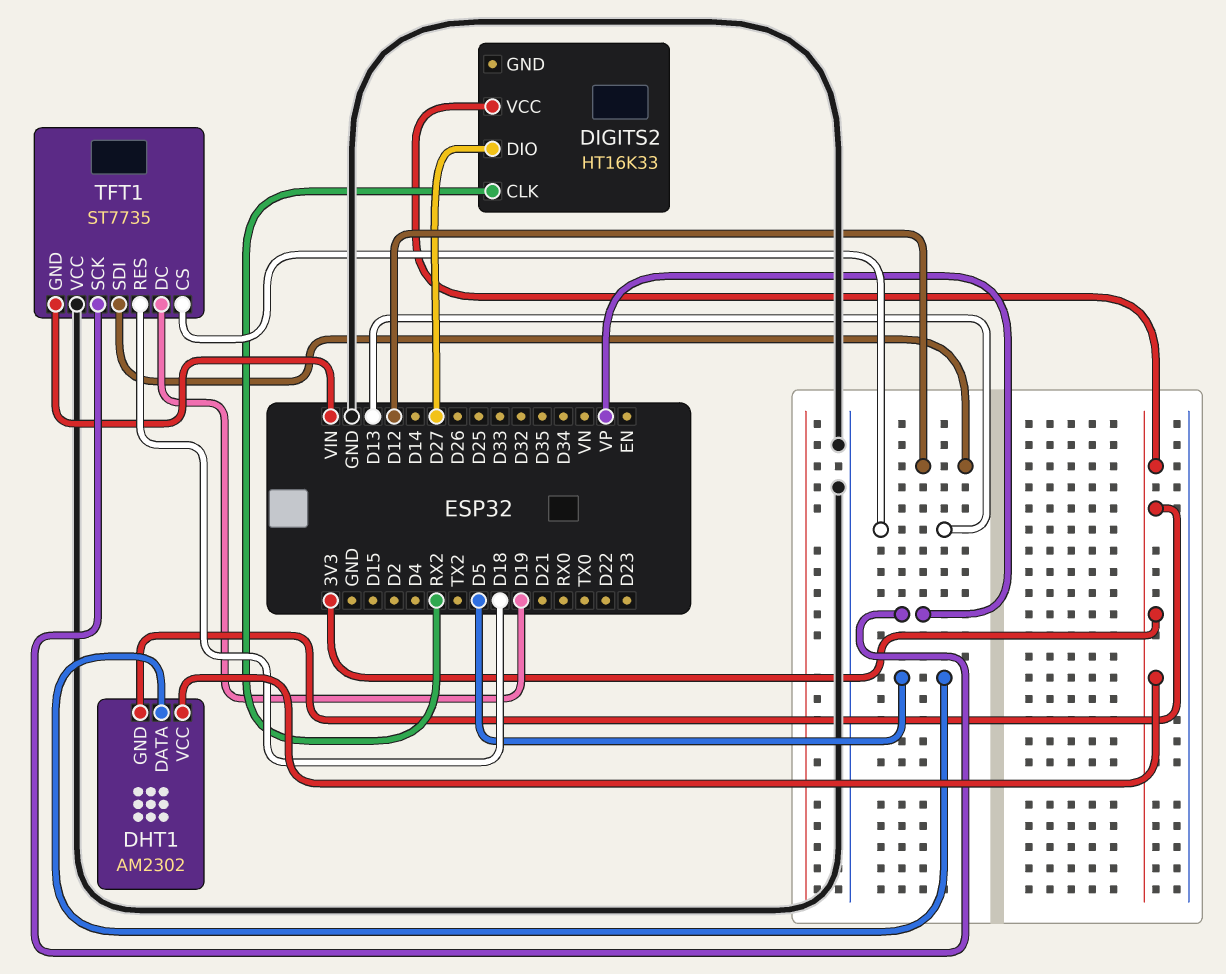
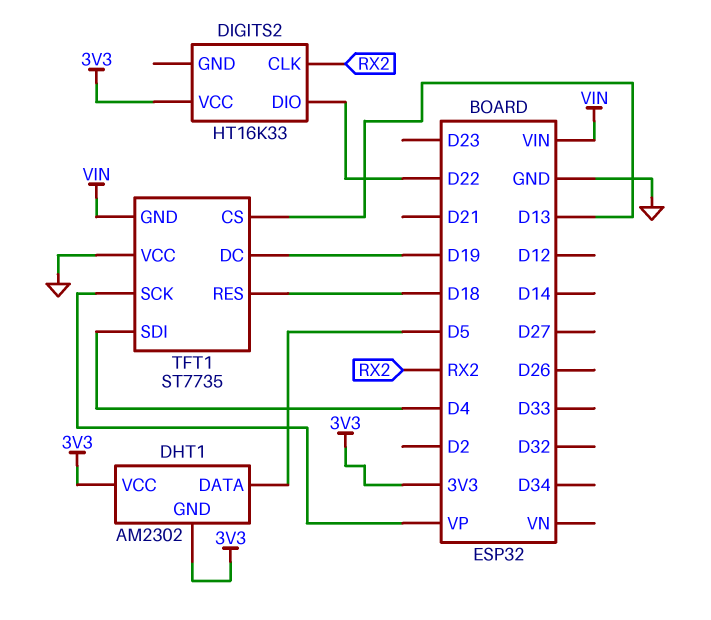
DIGITS2 pin DIO: D27 -> D22
TFT1 pin SDI: D12 -> D4

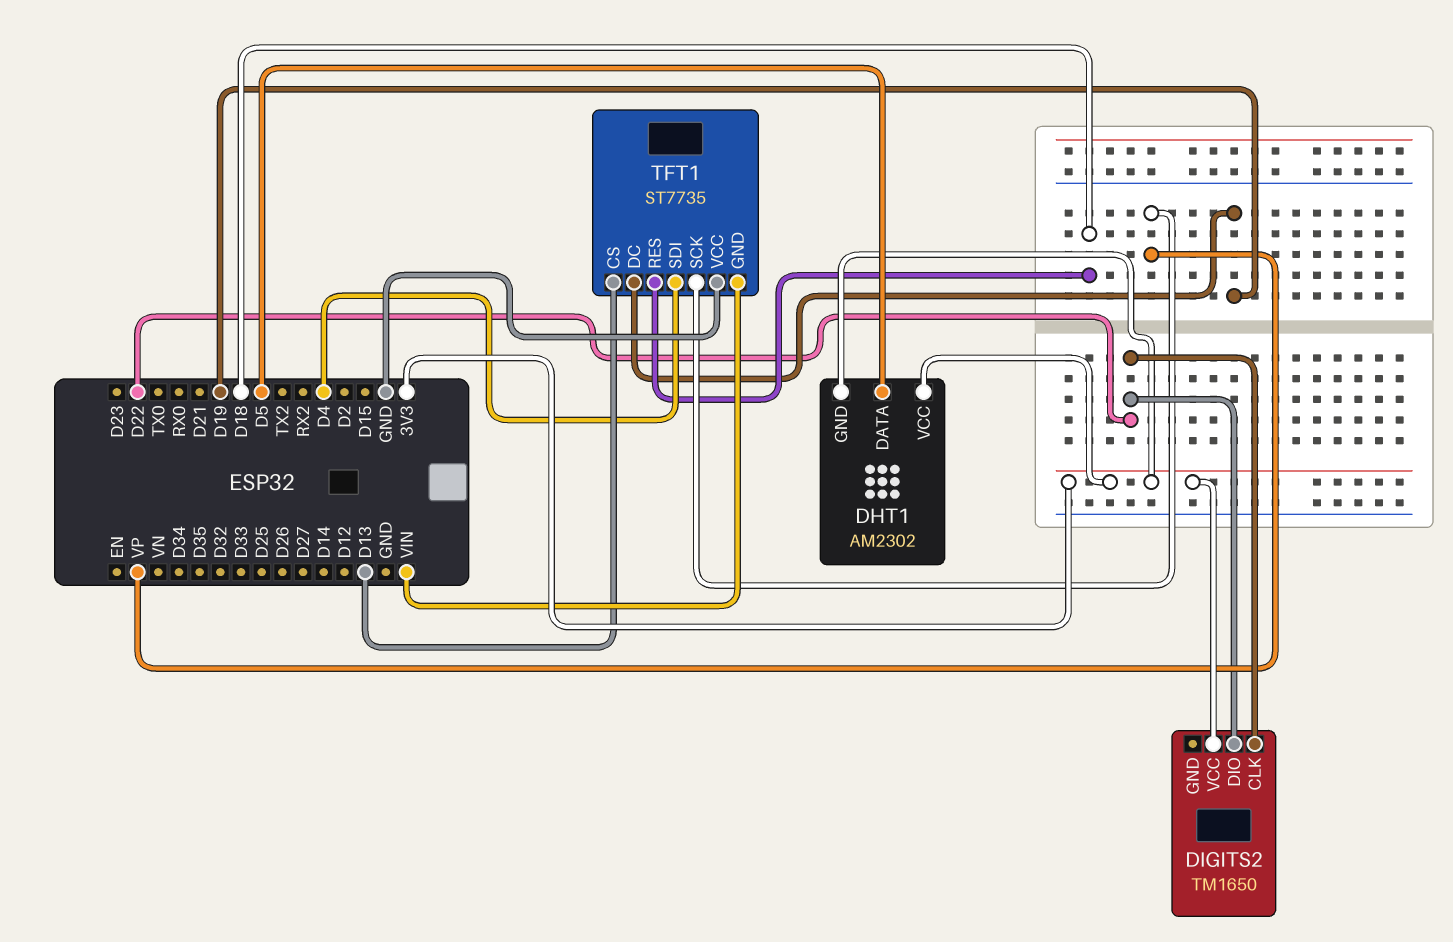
DIGITS2: HT16K33 -> TM1650
DIGITS2 pin CLK: RX2 -> D22

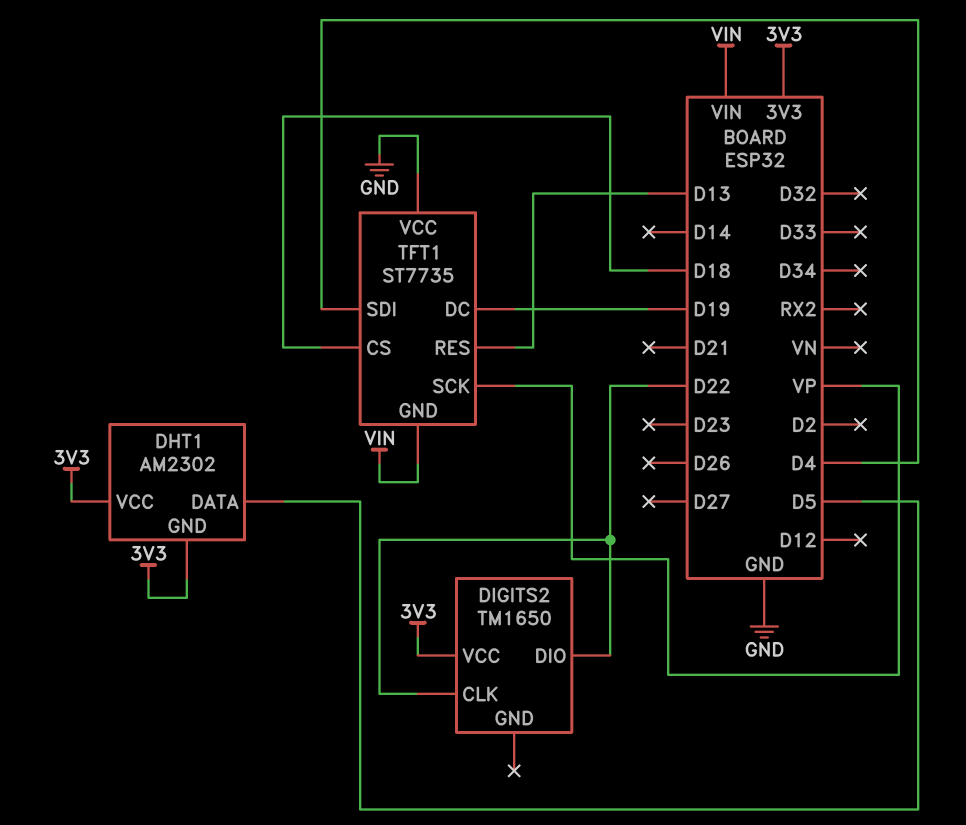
TFT1 pin CS: D13 -> D18
TFT1 pin RES: D18 -> D13

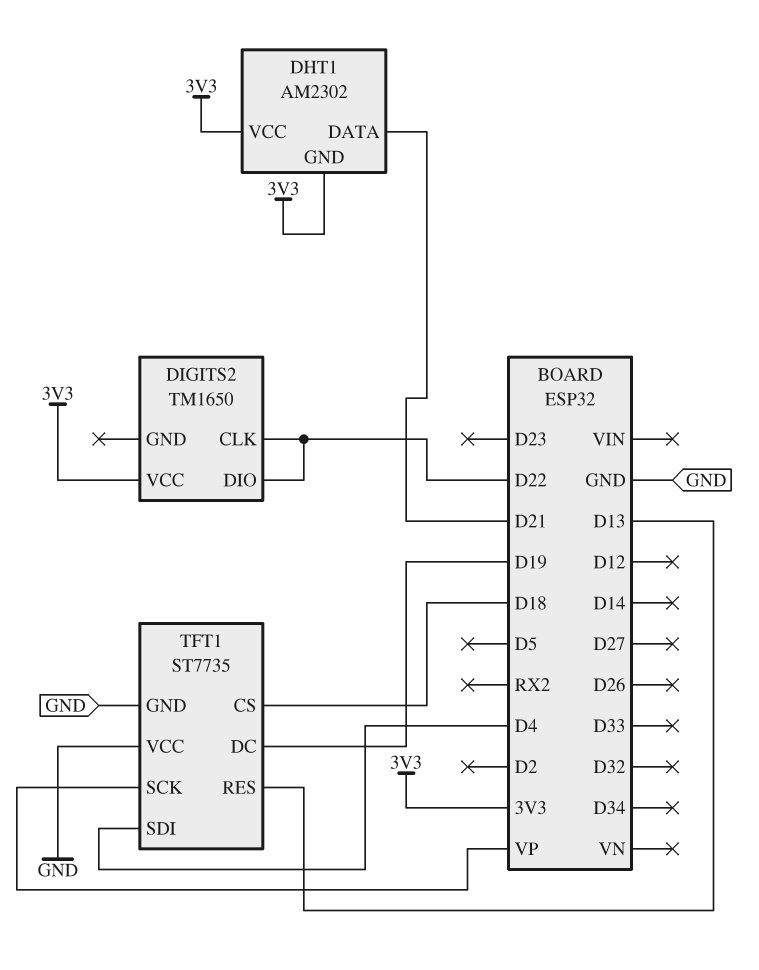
DHT1 pin DATA: D5 -> D21
TFT1 pin GND: VIN -> GND

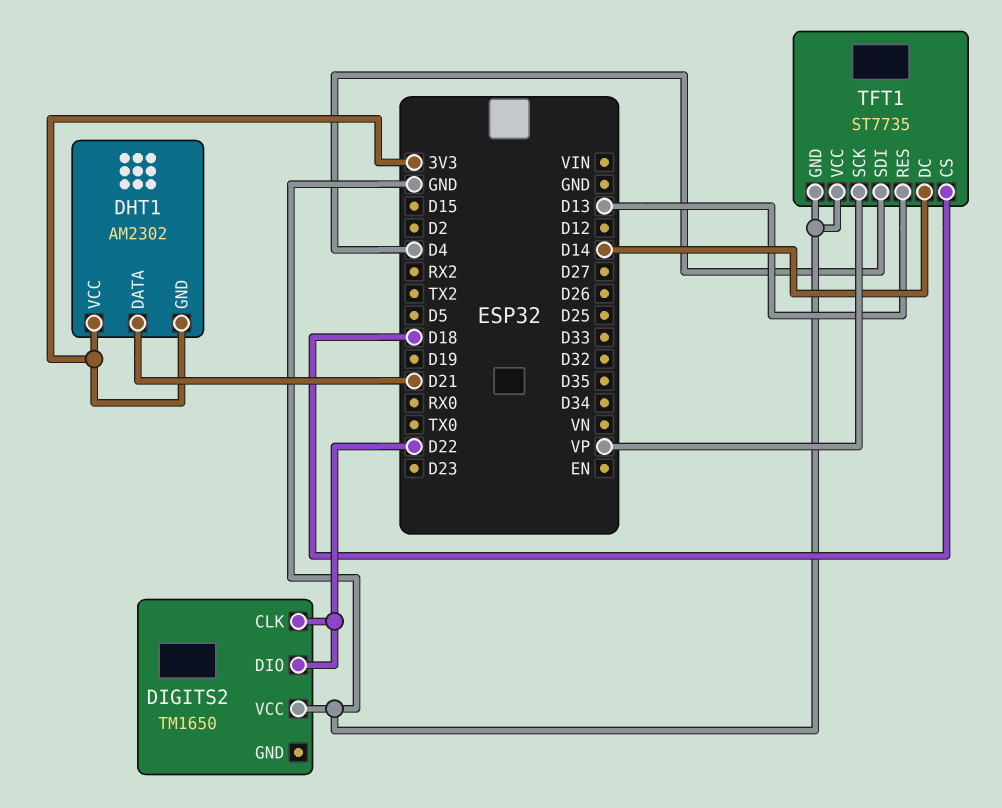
DIGITS2 pin VCC: 3V3 -> GND
TFT1 pin DC: D19 -> D14

